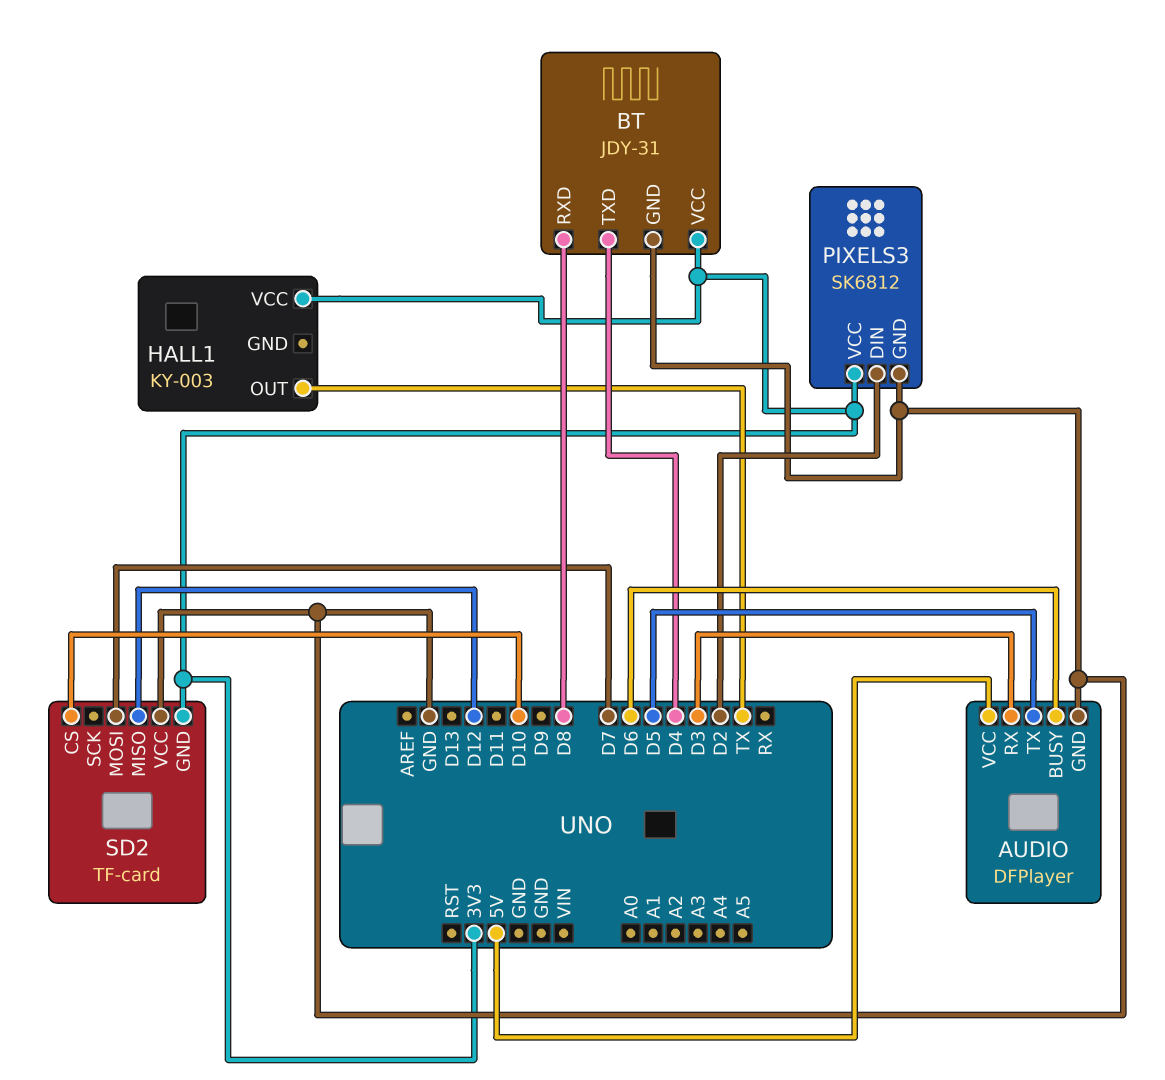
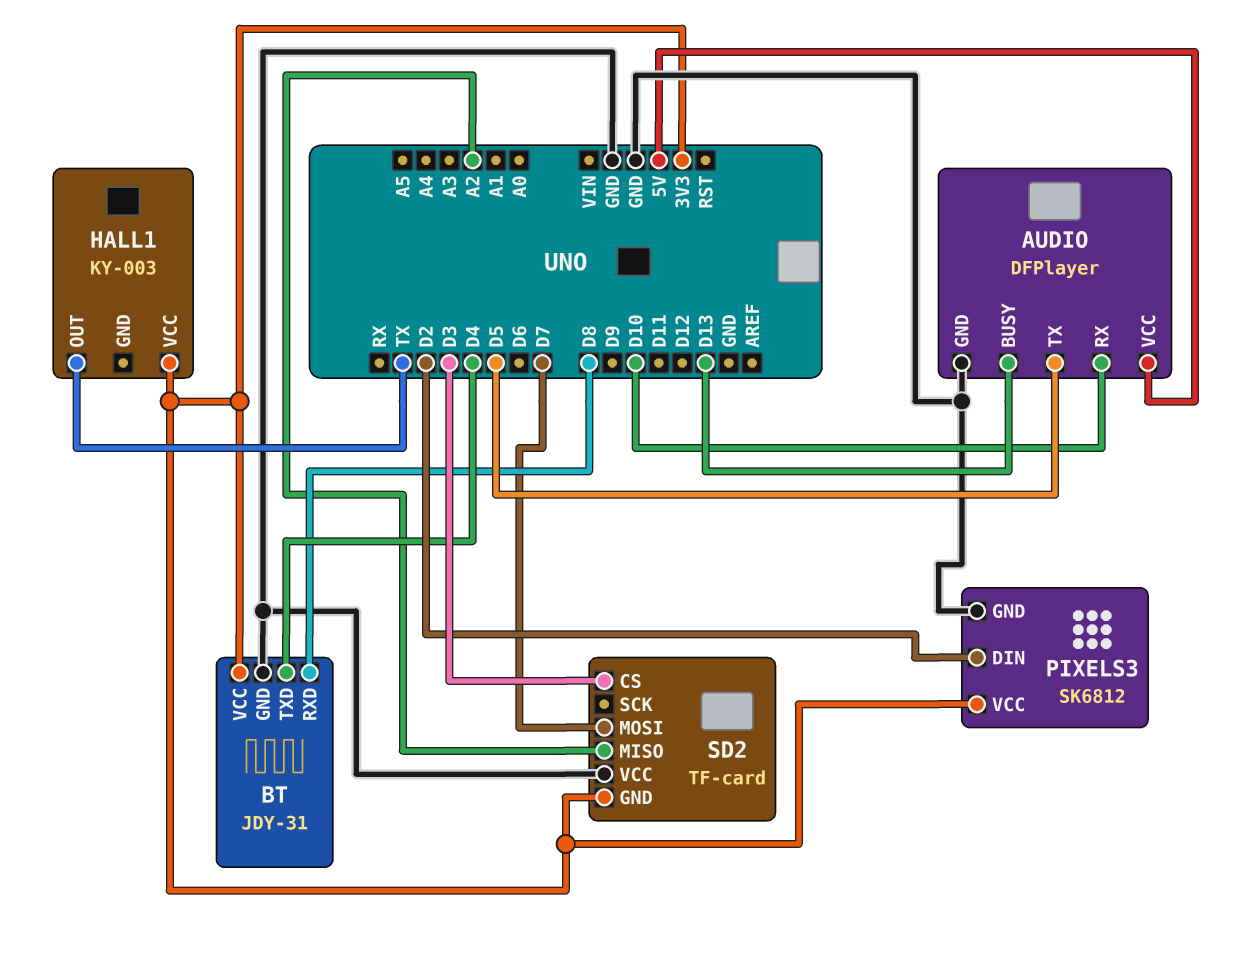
AUDIO pin BUSY: D6 -> D13
AUDIO pin RX: D3 -> D10
SD2 pin CS: D10 -> D3
SD2 pin MISO: D12 -> A2

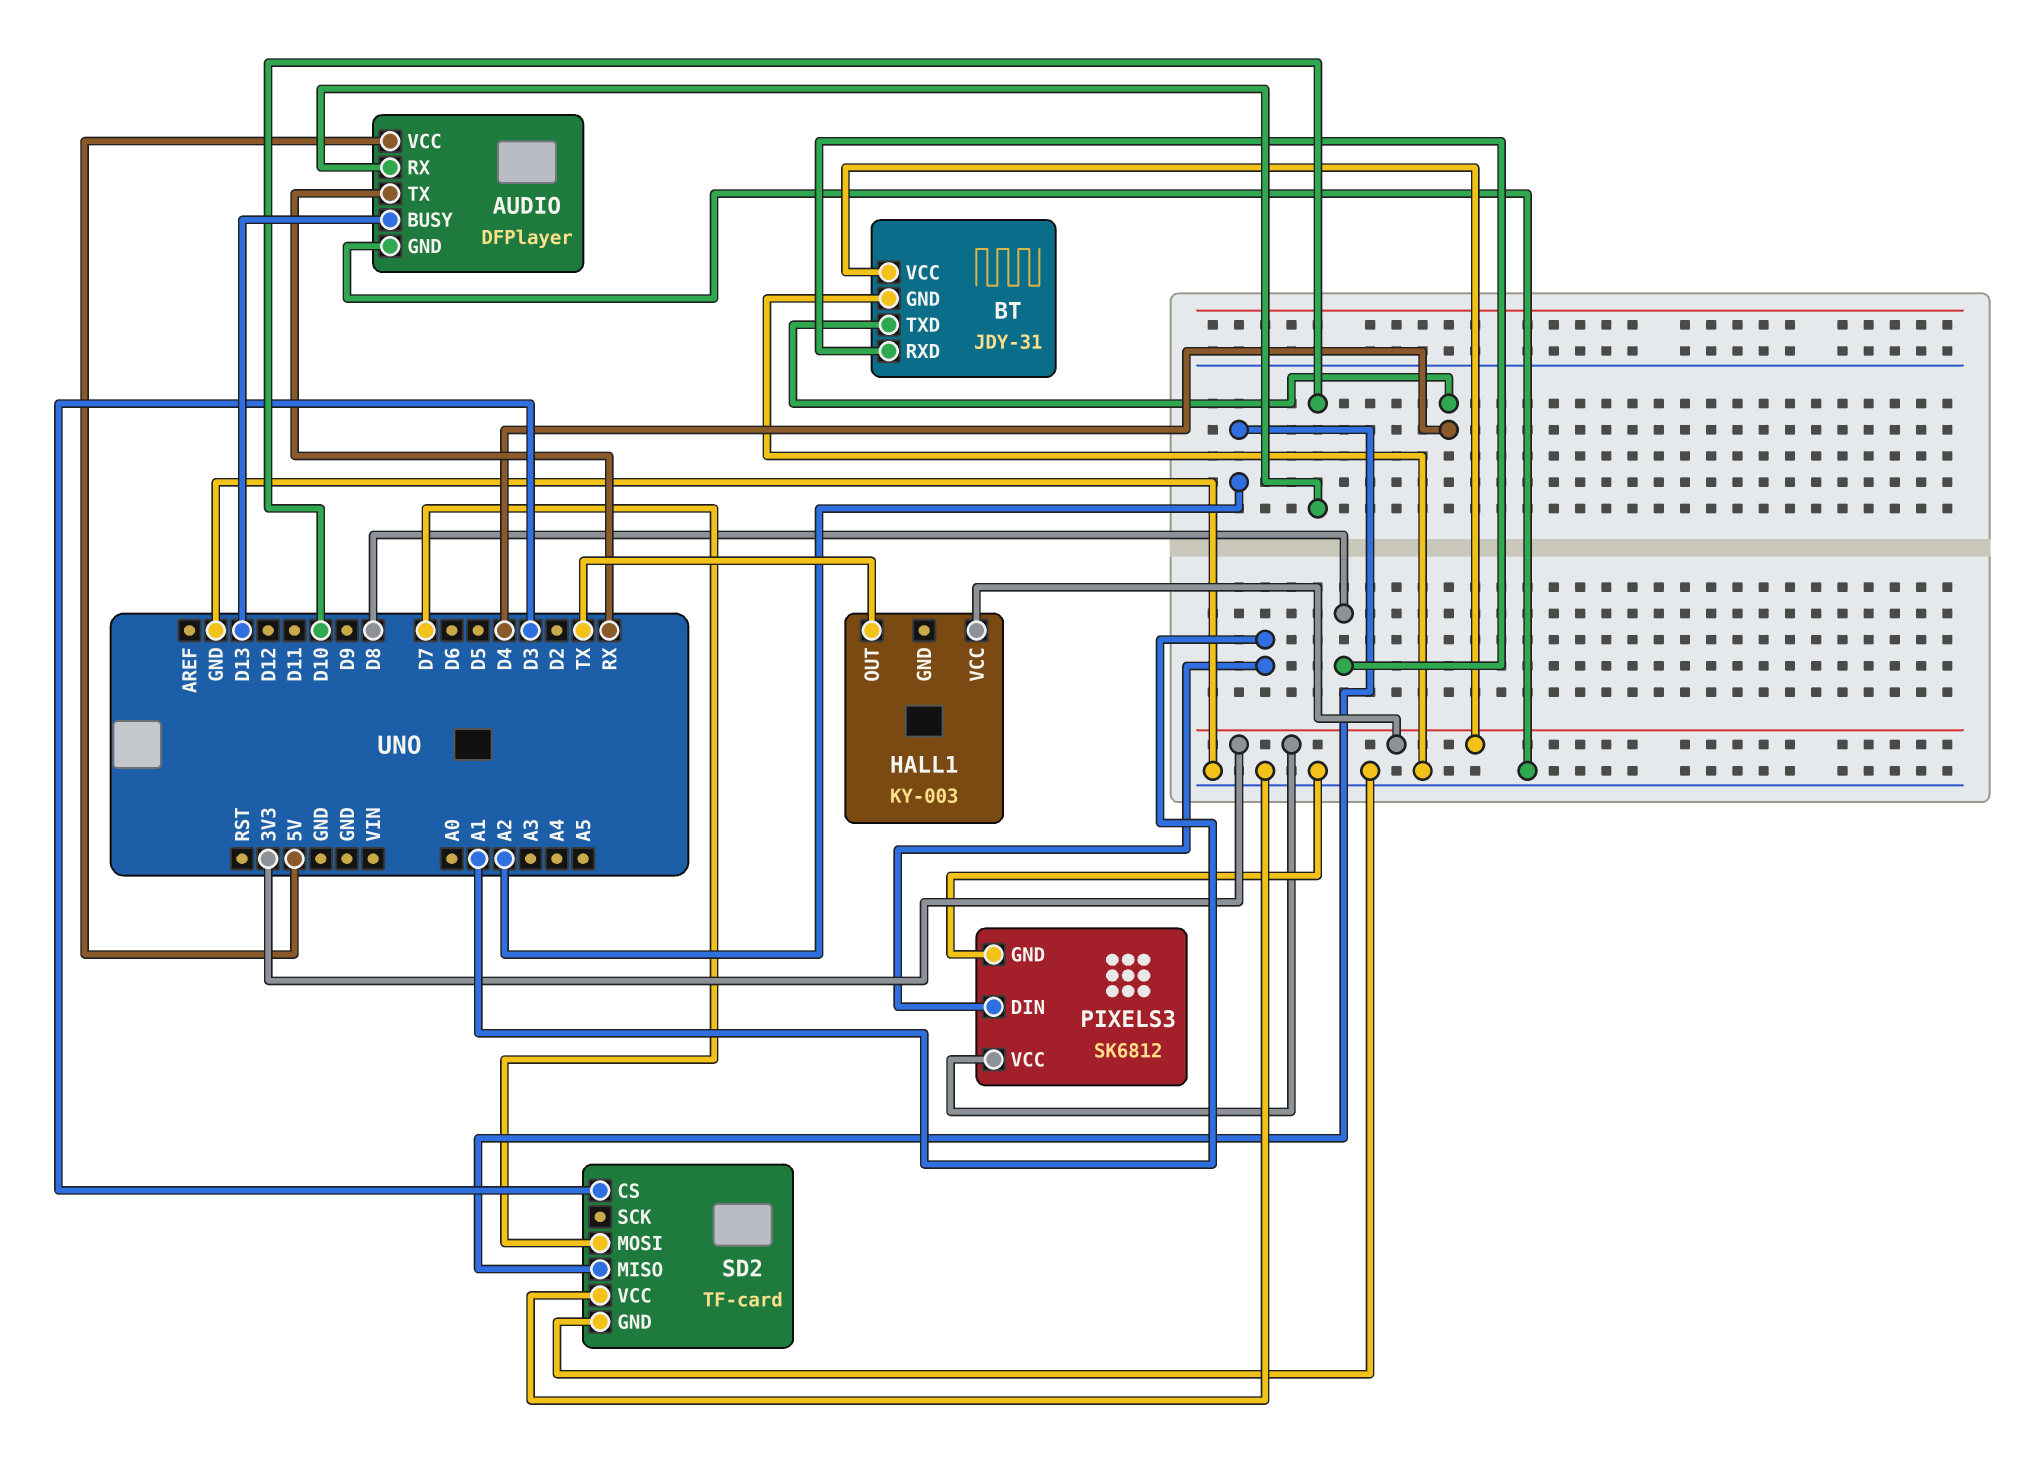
AUDIO pin TX: D5 -> RX
PIXELS3 pin DIN: D2 -> A1
SD2 pin GND: 3V3 -> GND

